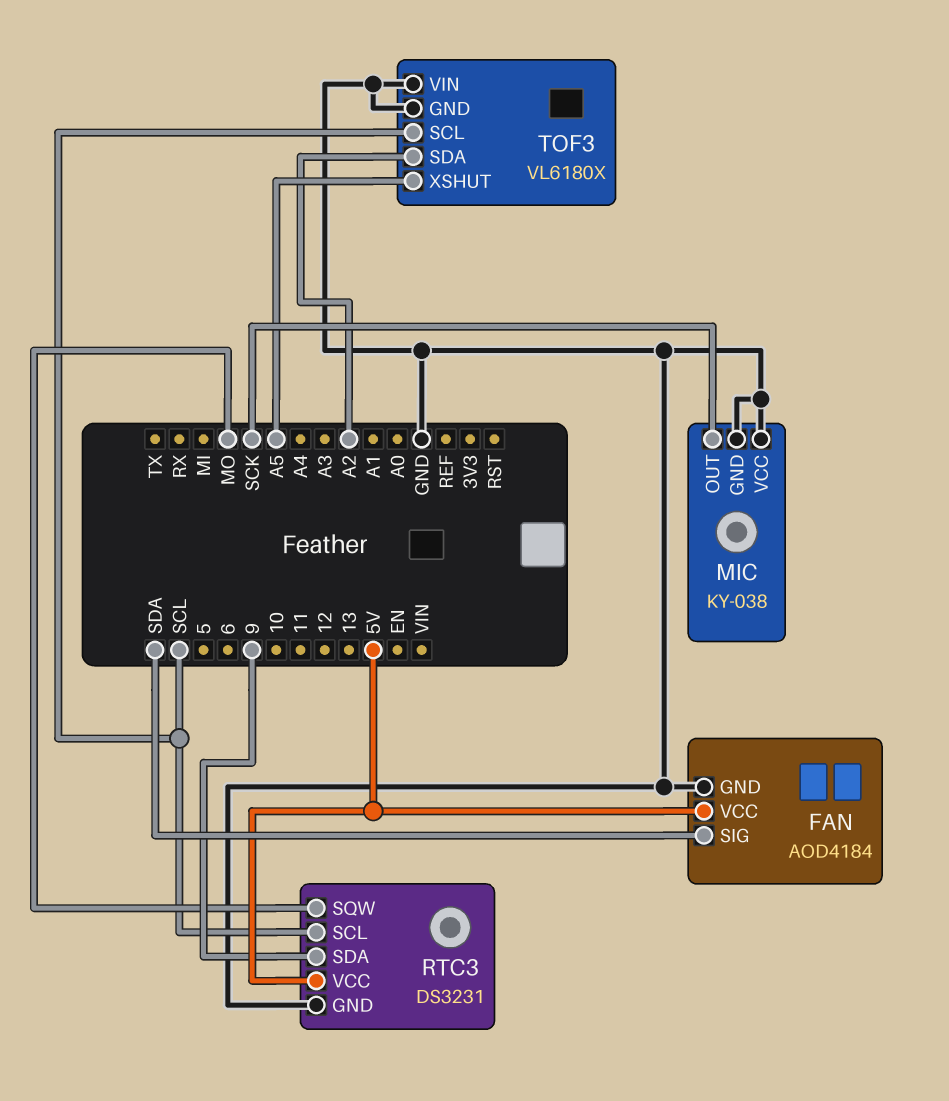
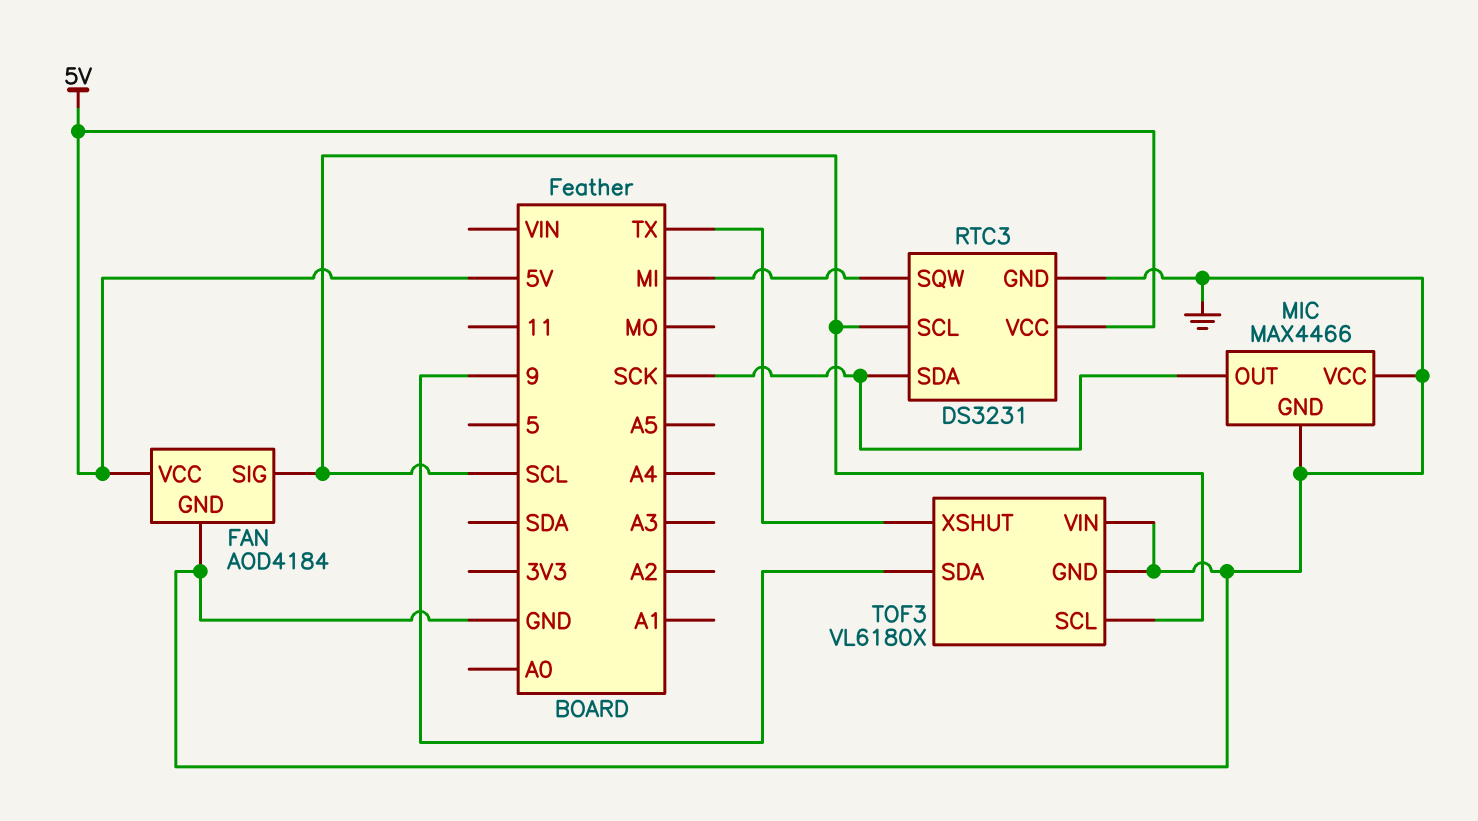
FAN pin SIG: SDA -> SCL
MIC: KY-038 -> MAX4466
RTC3 pin SDA: 9 -> SCK
RTC3 pin SQW: MO -> MI
TOF3 pin SDA: A2 -> 9
TOF3 pin XSHUT: A5 -> TX

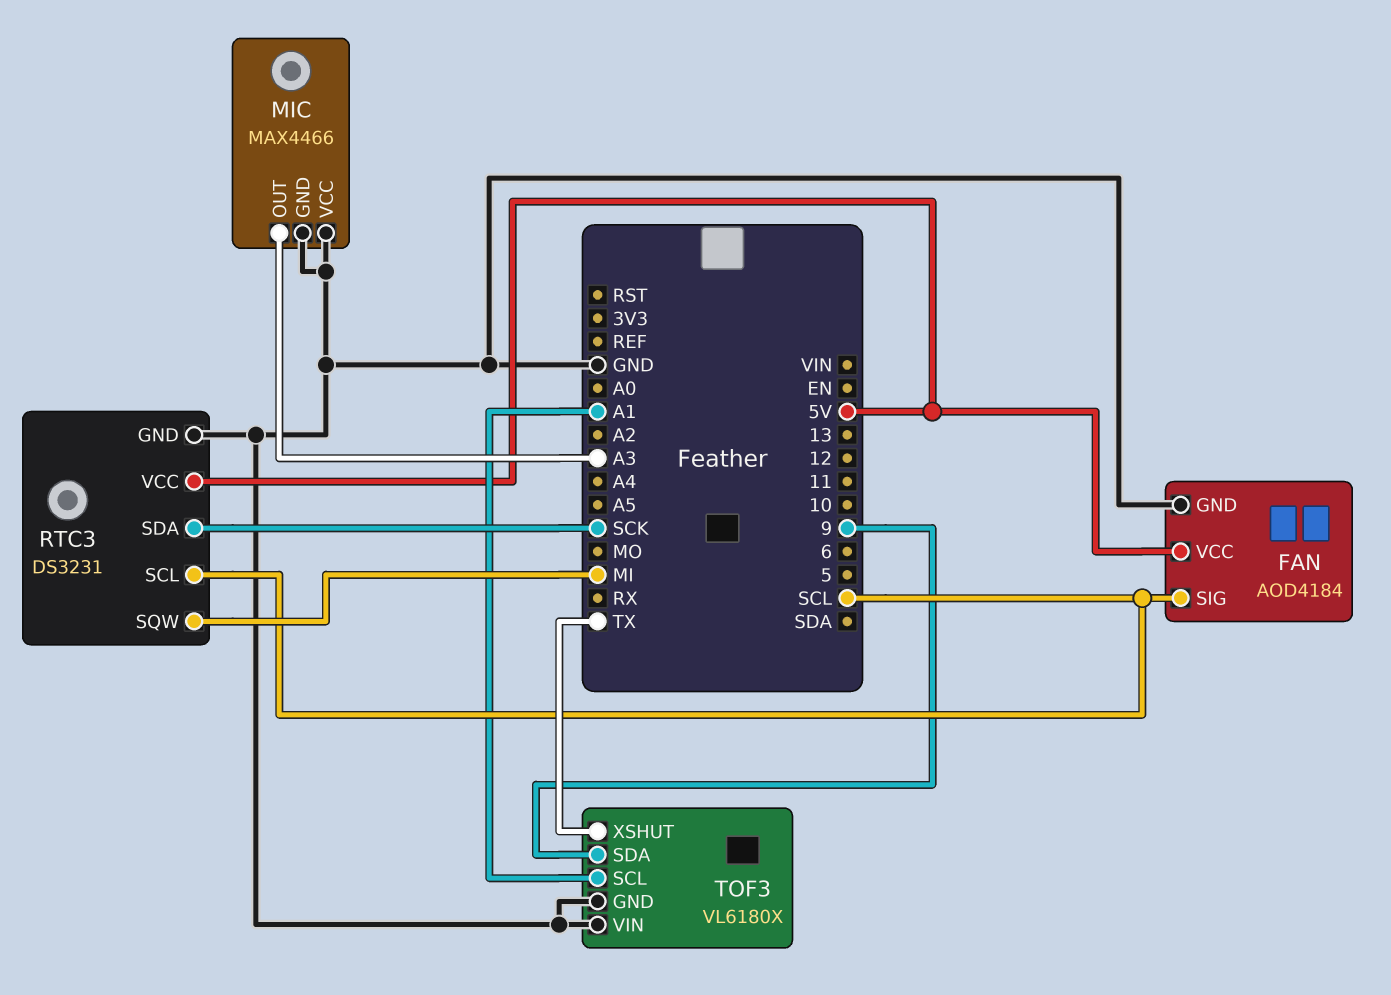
MIC pin OUT: SCK -> A3
TOF3 pin SCL: SCL -> A1

